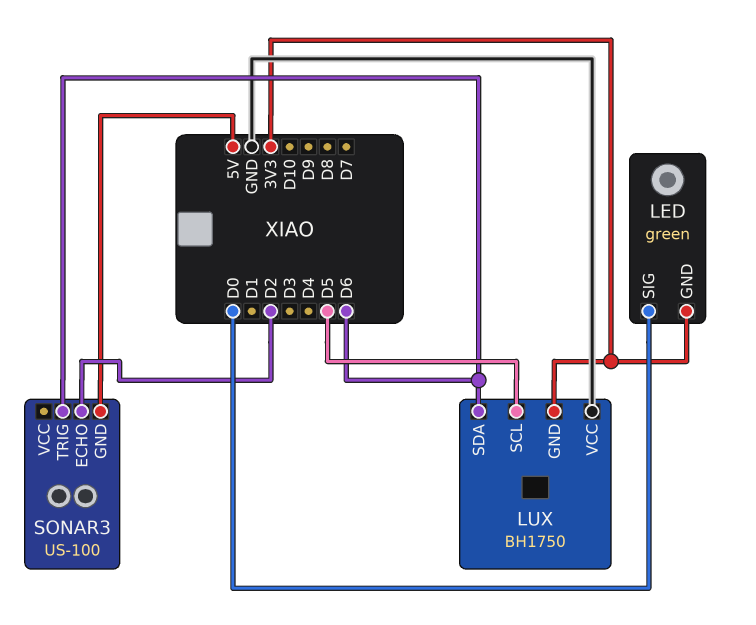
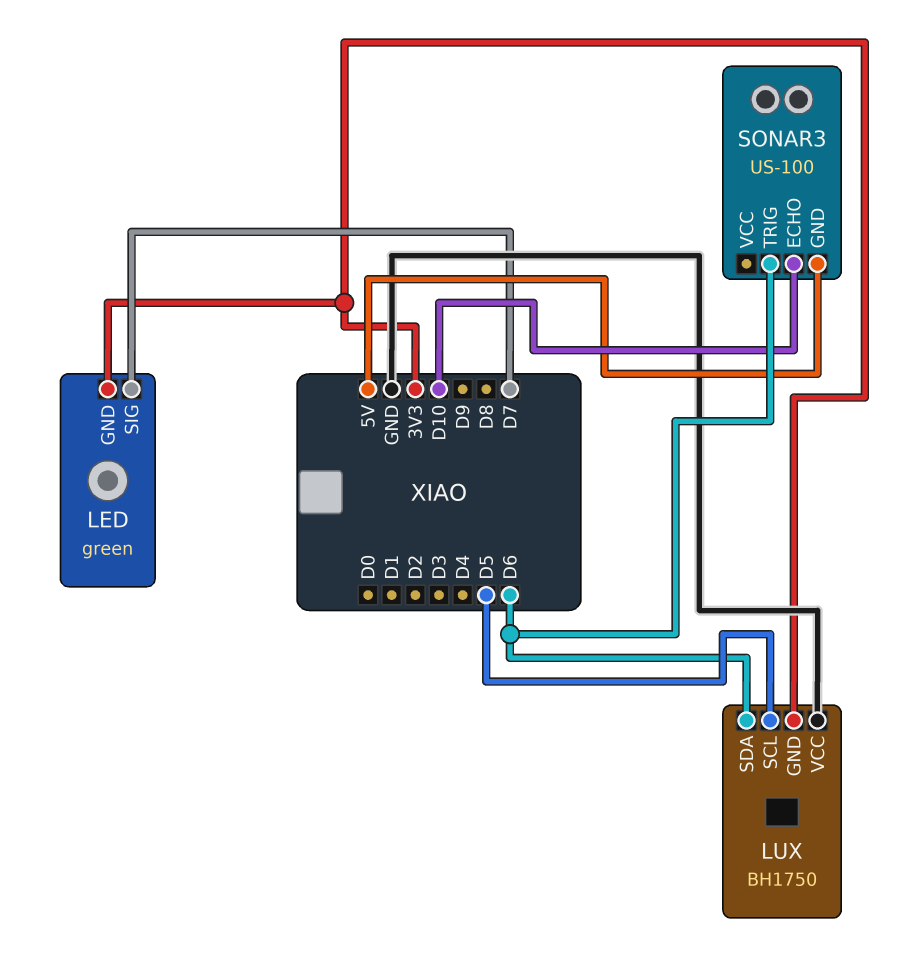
LED pin SIG: D0 -> D7
SONAR3 pin ECHO: D2 -> D10

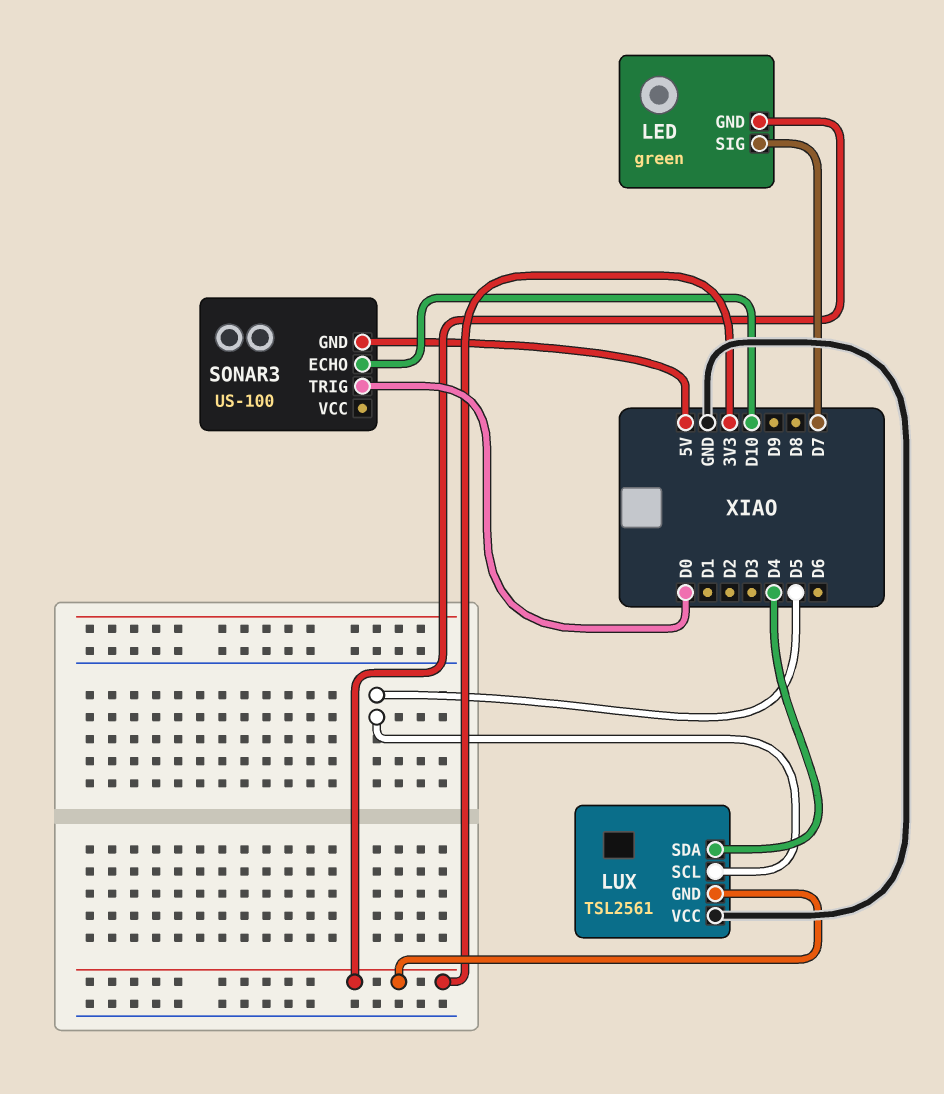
LUX: BH1750 -> TSL2561
LUX pin SDA: D6 -> D4
SONAR3 pin TRIG: D6 -> D0

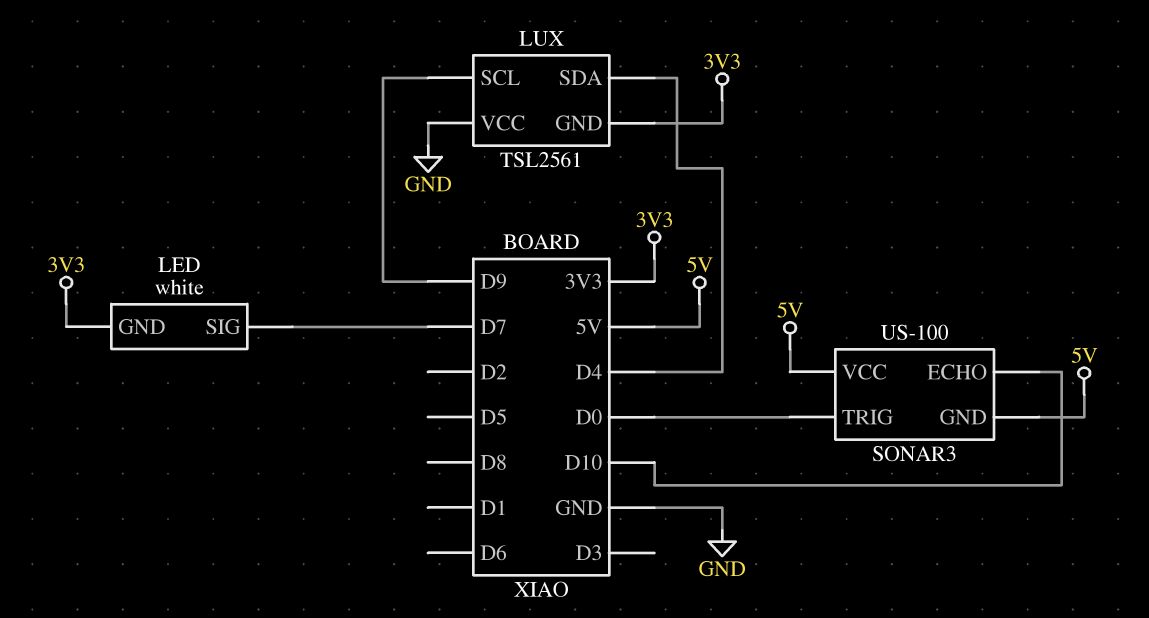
LED: green -> white
LUX pin SCL: D5 -> D9
SONAR3 pin VCC: none -> 5V

